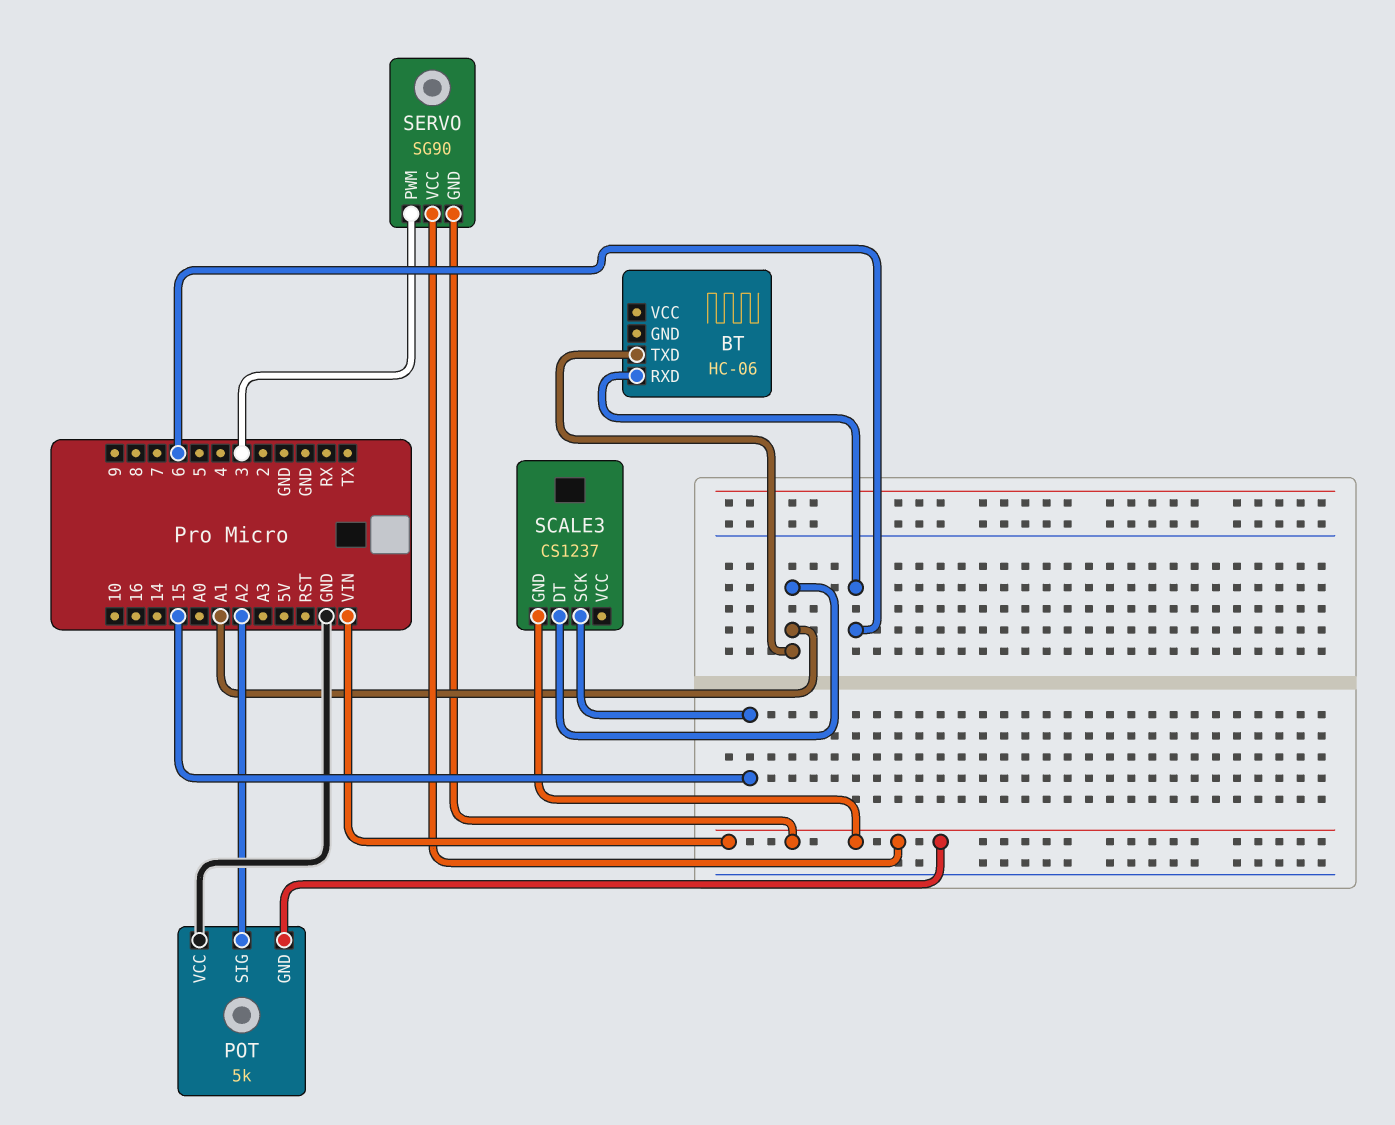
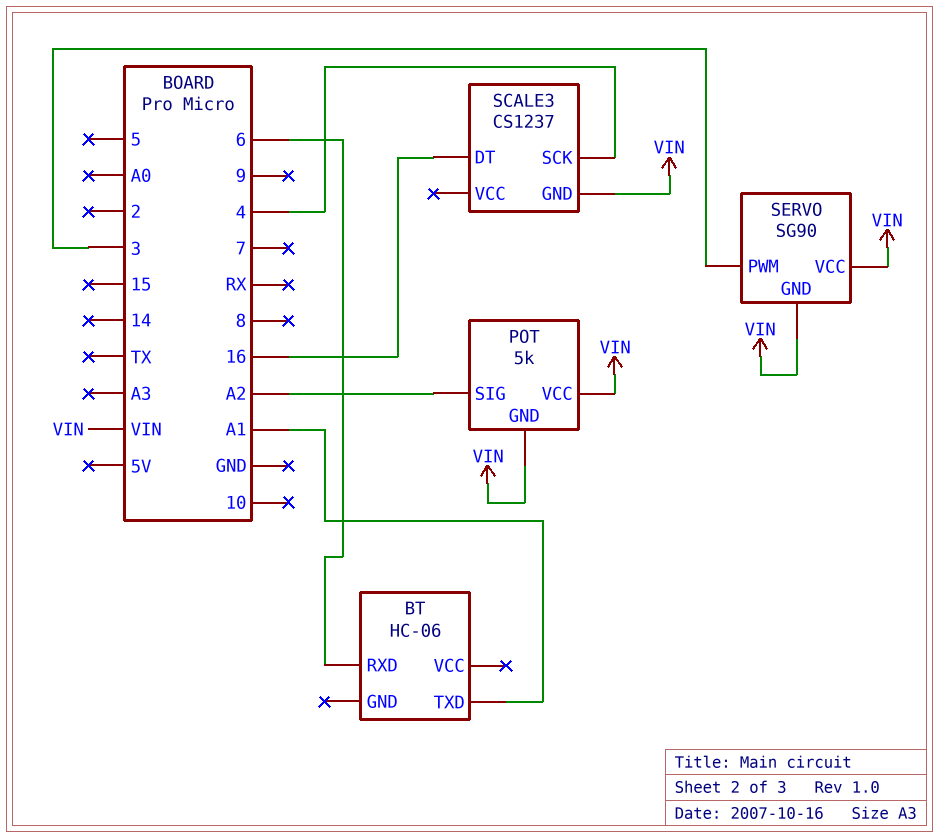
POT pin VCC: GND -> VIN
SCALE3 pin DT: A1 -> 16
SCALE3 pin SCK: 15 -> 4

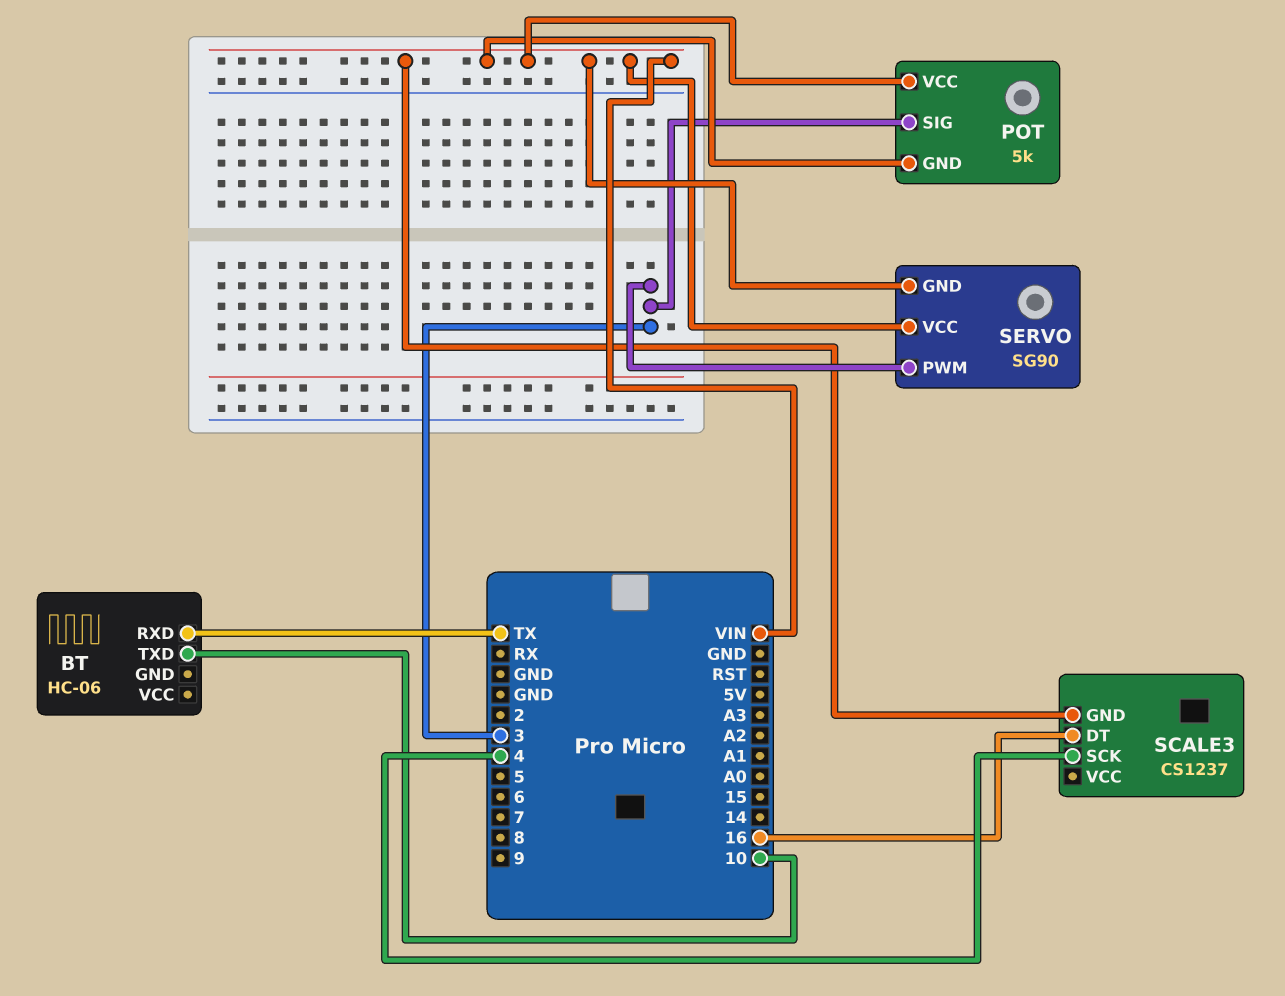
BT pin RXD: 6 -> TX
BT pin TXD: A1 -> 10
POT pin SIG: A2 -> 3

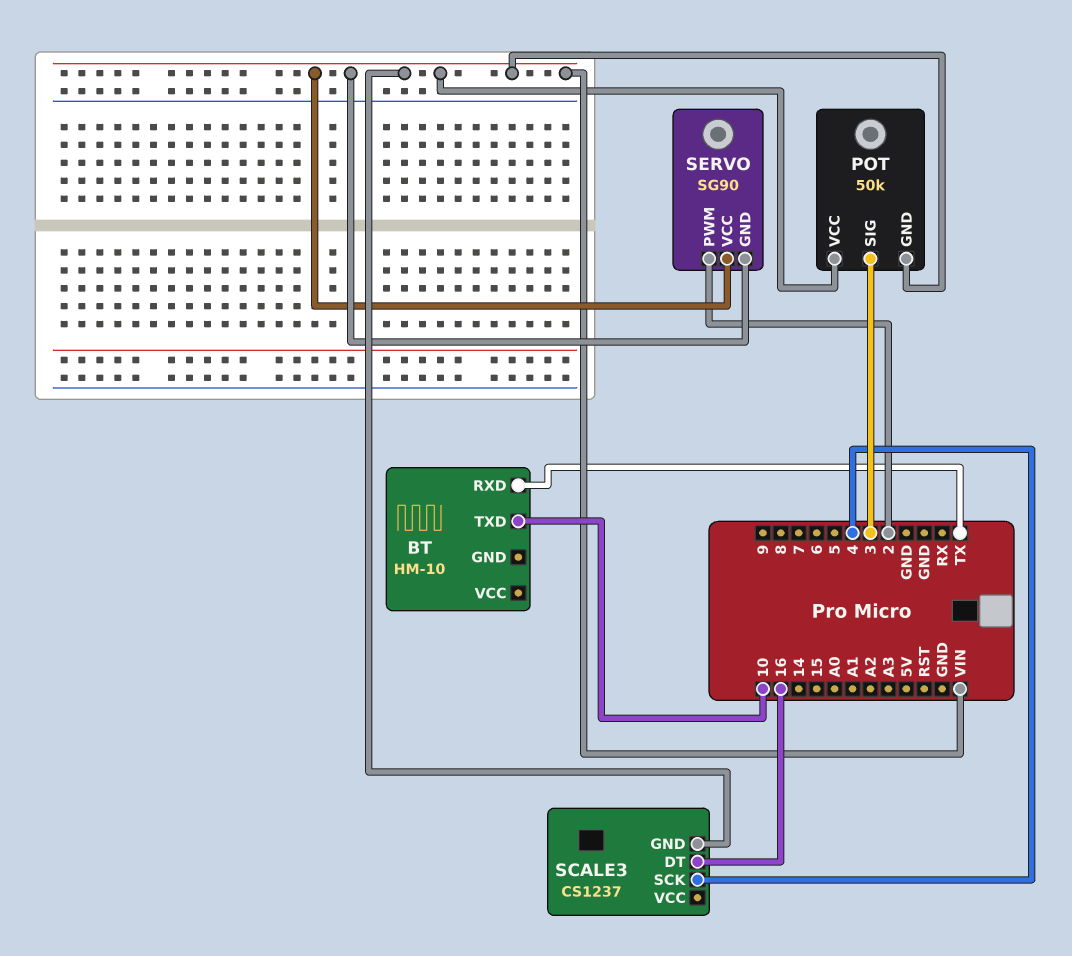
BT: HC-06 -> HM-10
POT: 5k -> 50k
SERVO pin PWM: 3 -> 2

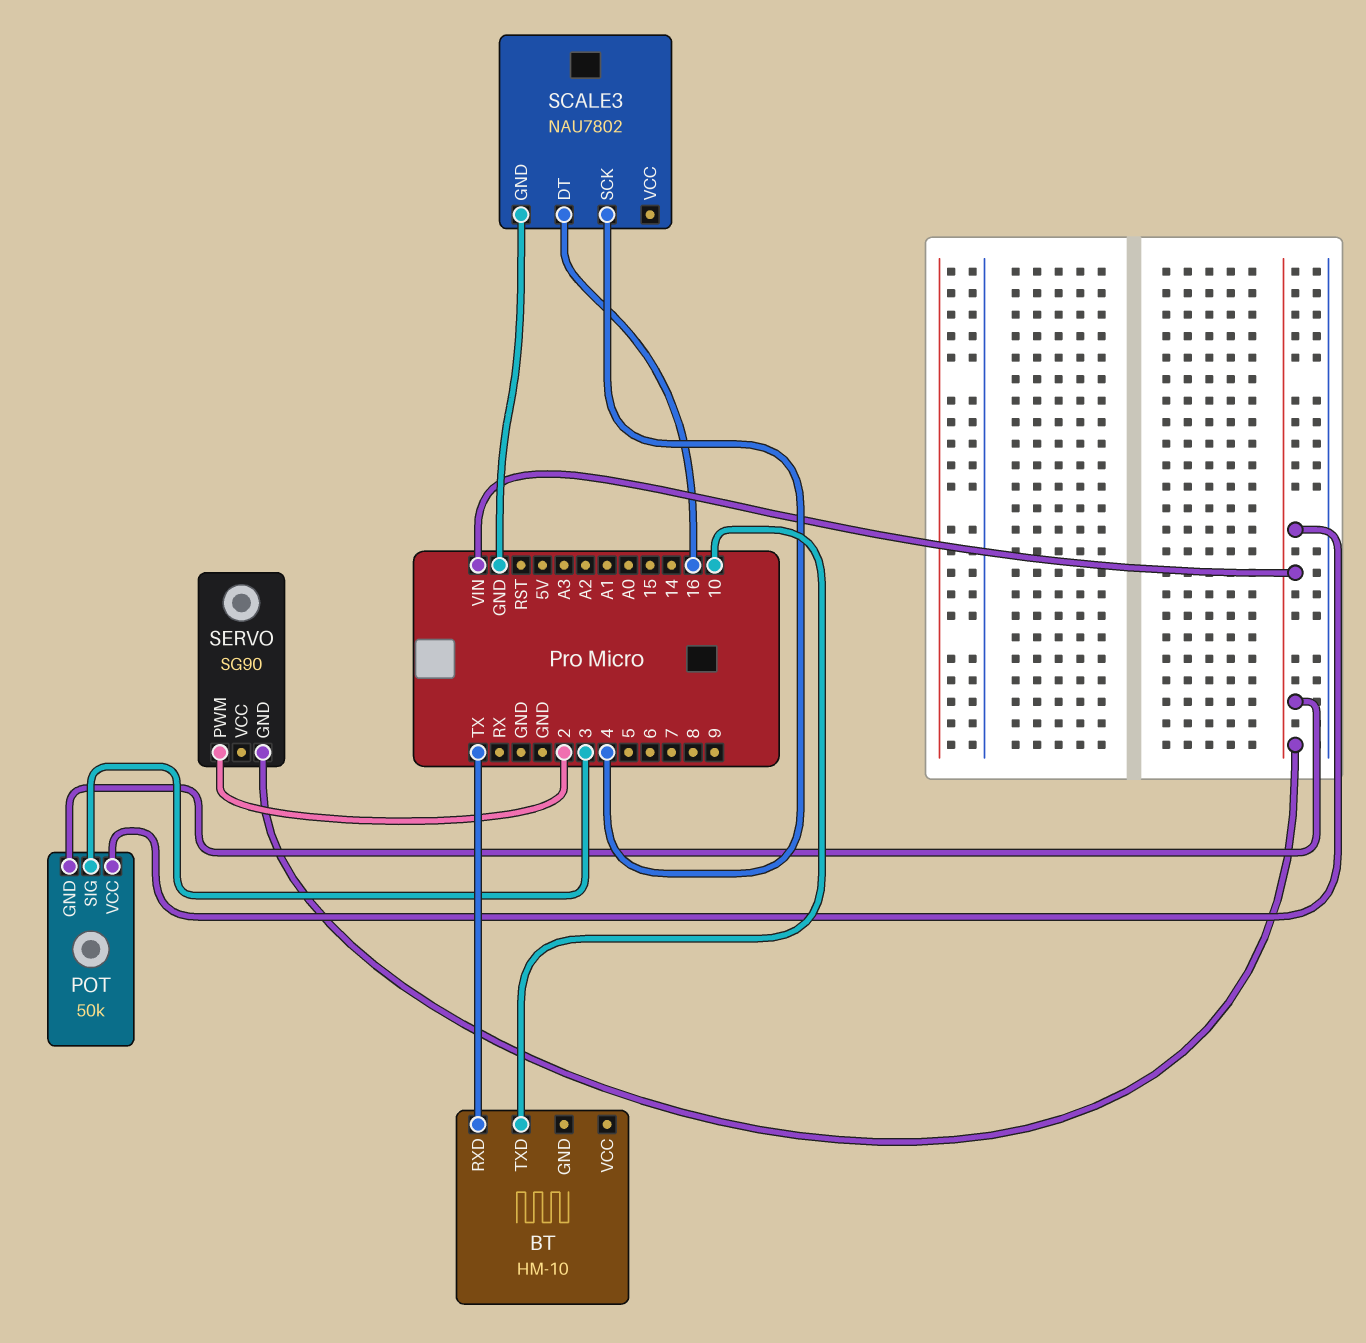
SCALE3: CS1237 -> NAU7802
SCALE3 pin GND: VIN -> GND
SERVO pin VCC: VIN -> none

